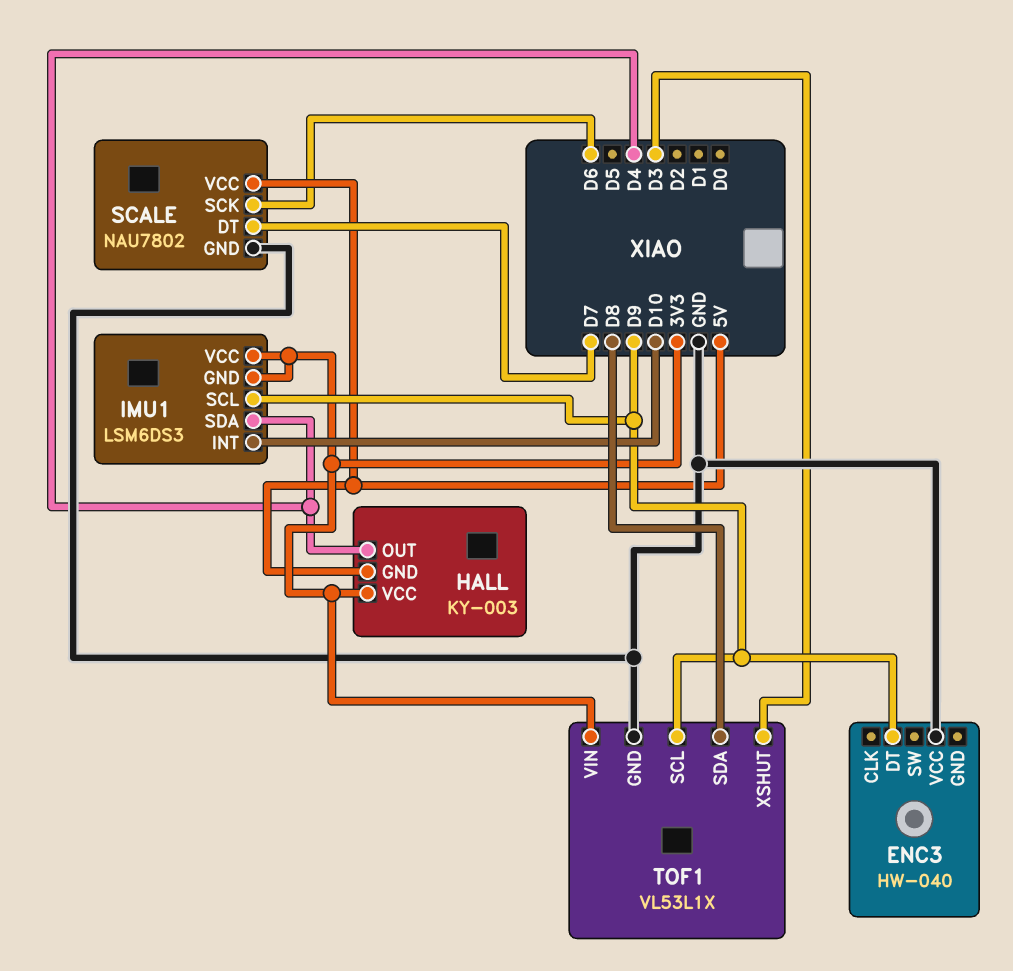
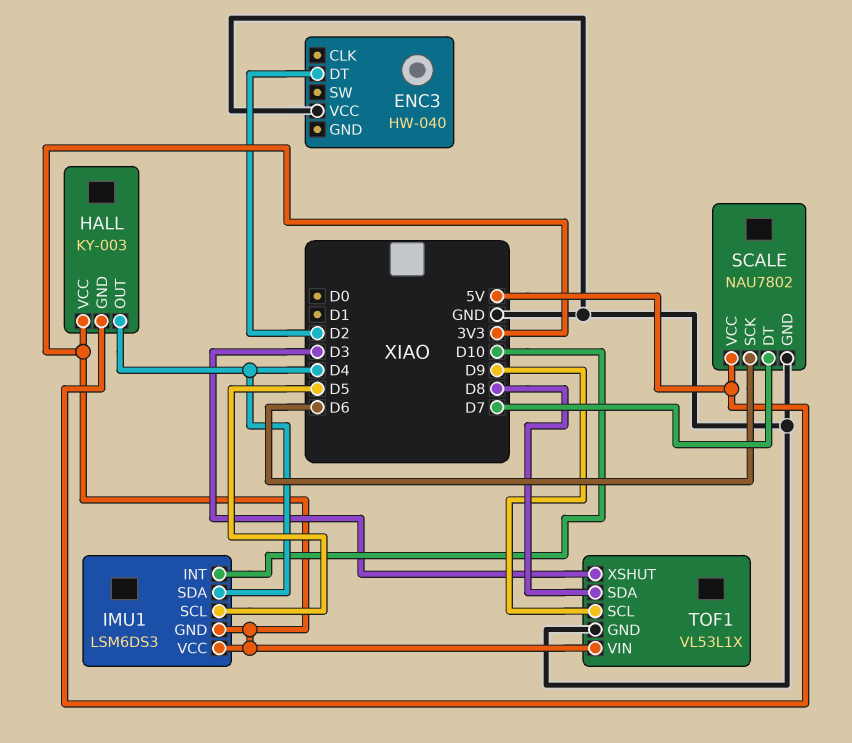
ENC3 pin DT: D9 -> D2
IMU1 pin SCL: D9 -> D5

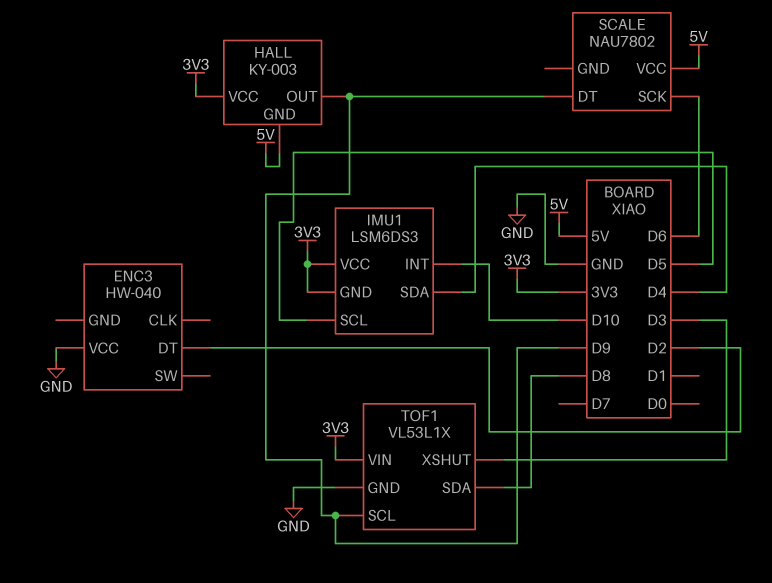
HALL pin OUT: D4 -> D9
SCALE pin DT: D7 -> D9
SCALE pin GND: GND -> none

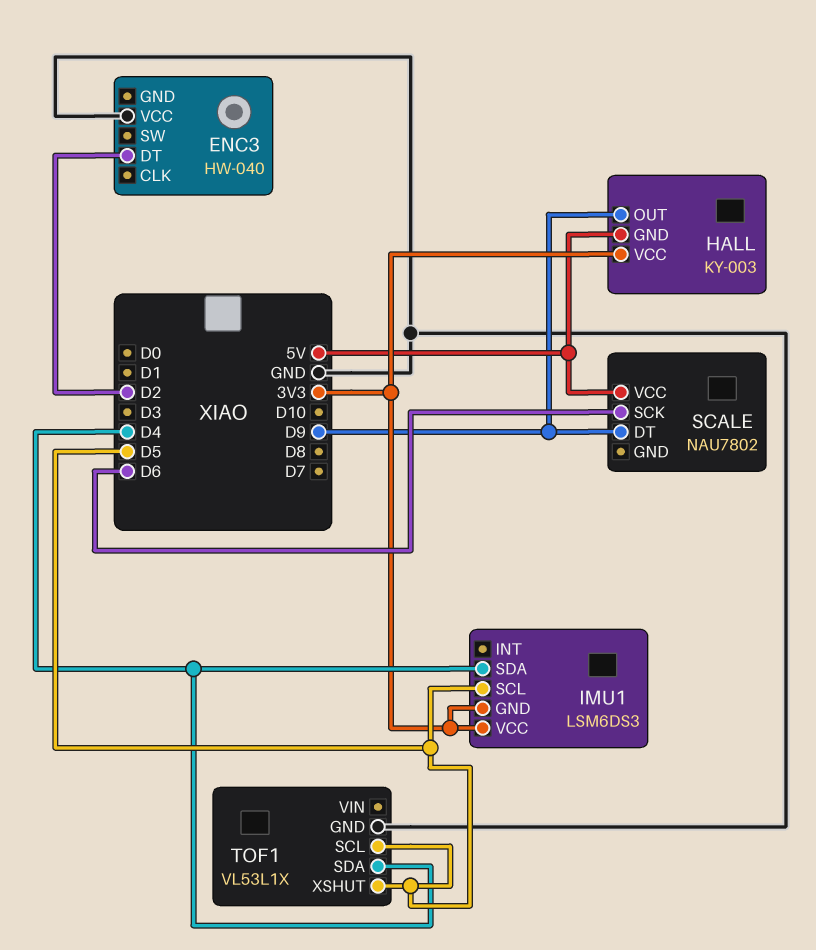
IMU1 pin INT: D10 -> none
TOF1 pin SCL: D9 -> D5
TOF1 pin SDA: D8 -> D4
TOF1 pin VIN: 3V3 -> none
TOF1 pin XSHUT: D3 -> D5

